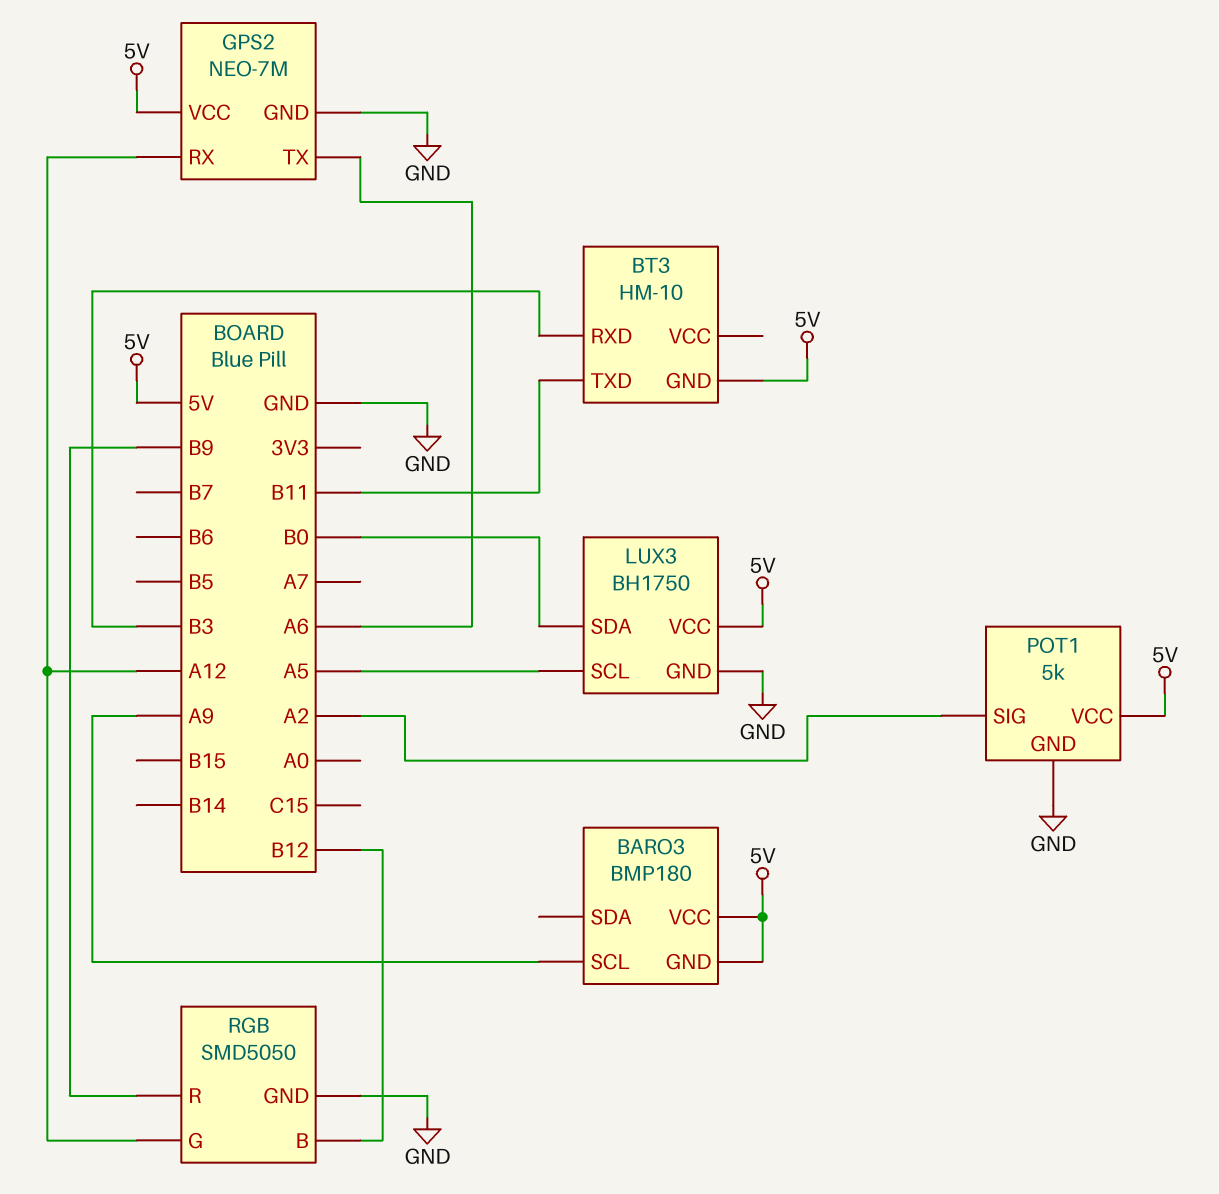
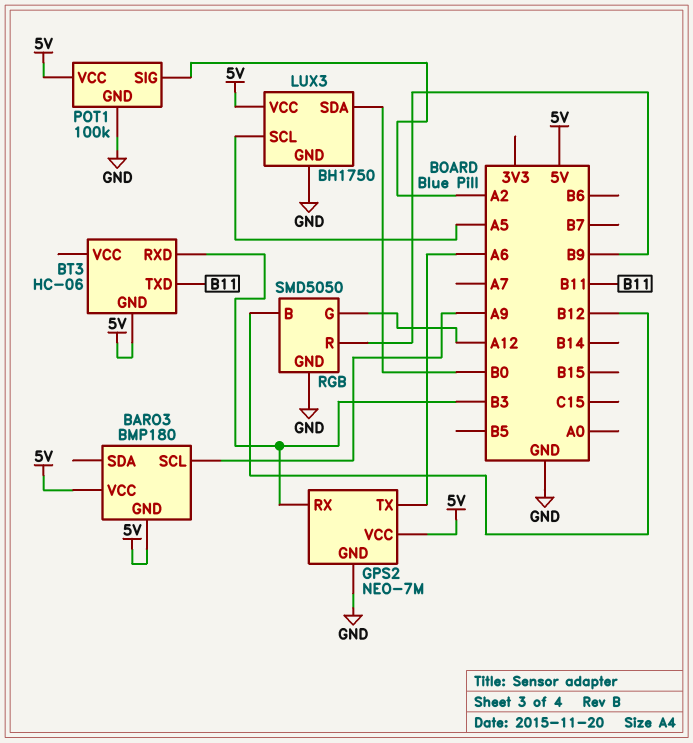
BT3: HM-10 -> HC-06
GPS2 pin RX: A12 -> B3
POT1: 5k -> 100k

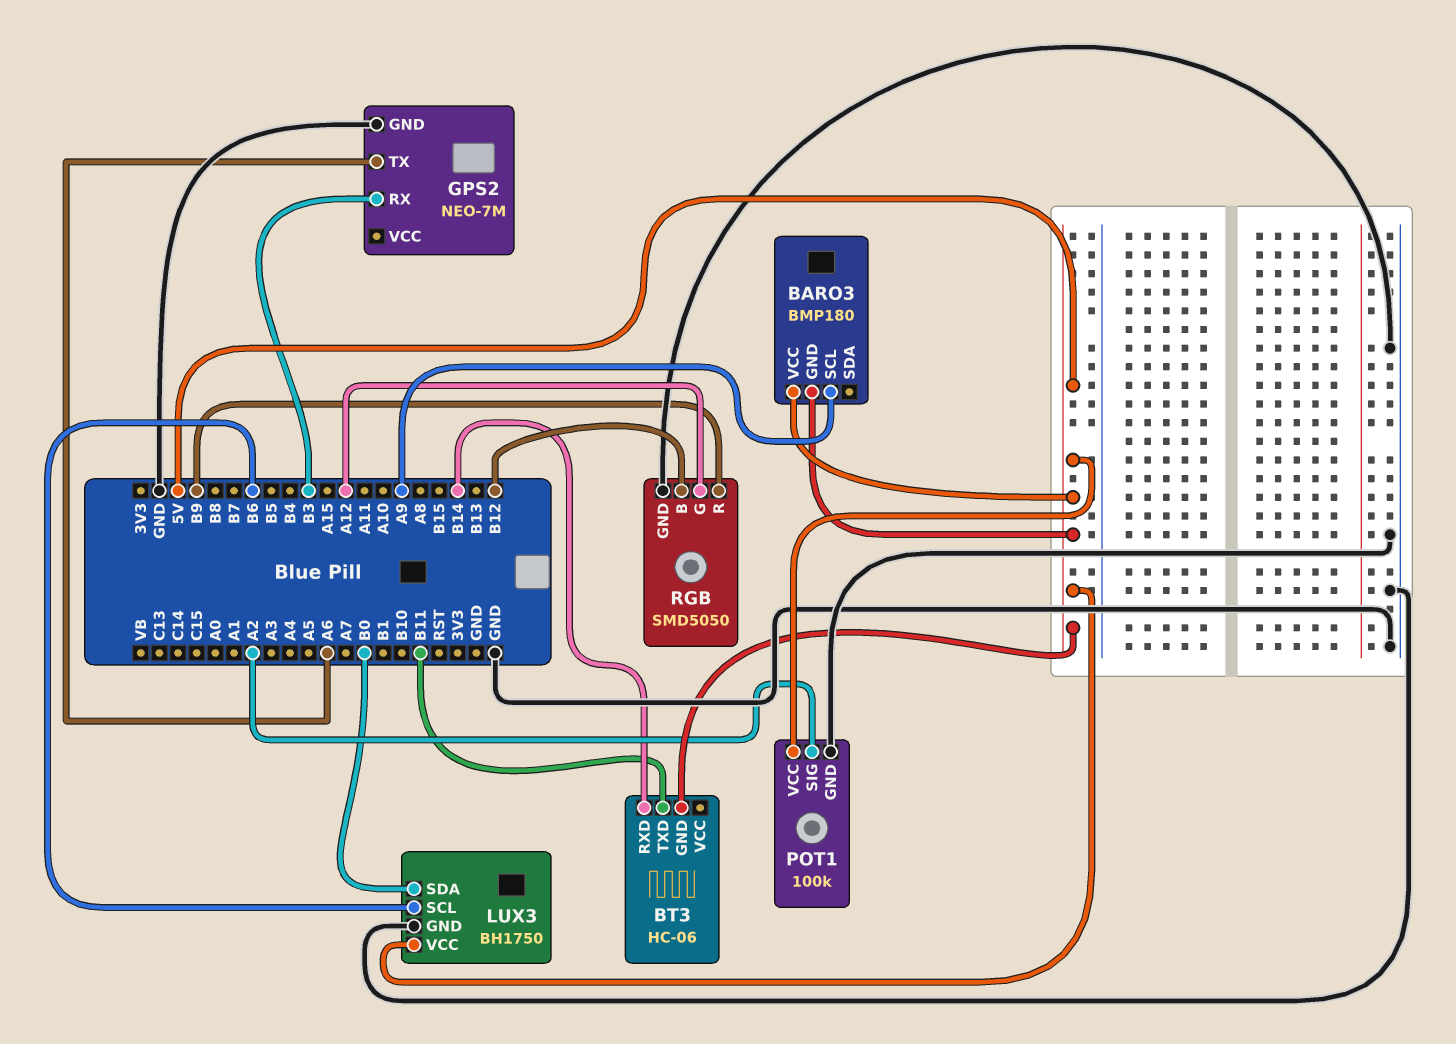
BT3 pin RXD: B3 -> B14
GPS2 pin VCC: 5V -> none
LUX3 pin SCL: A5 -> B6

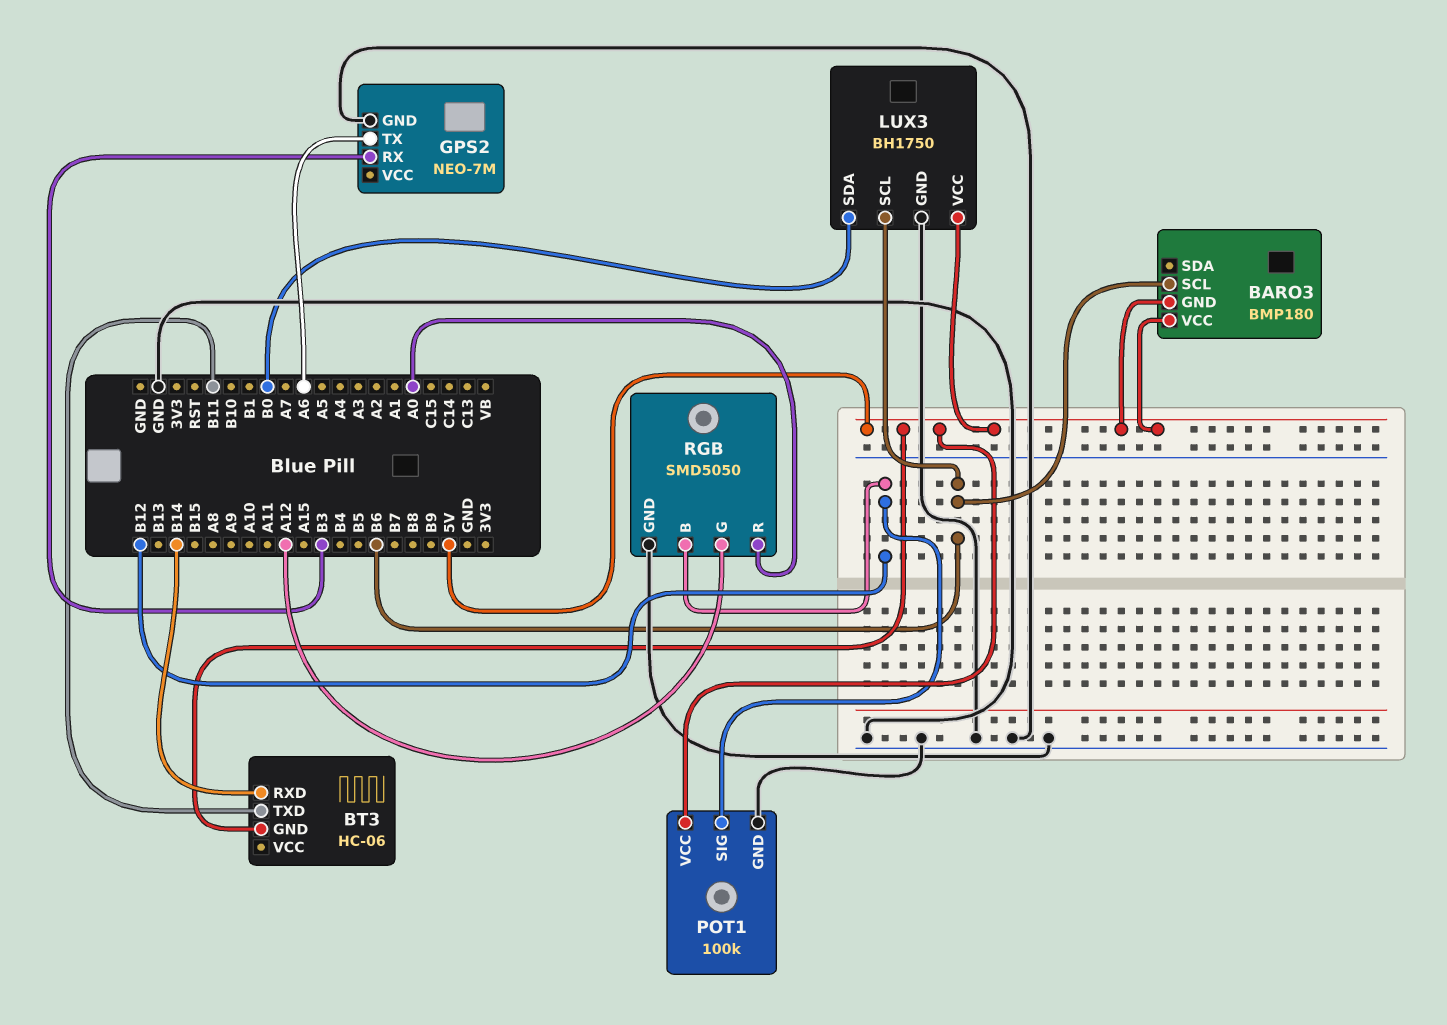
BARO3 pin SCL: A9 -> B6
POT1 pin SIG: A2 -> B12
RGB pin R: B9 -> A0

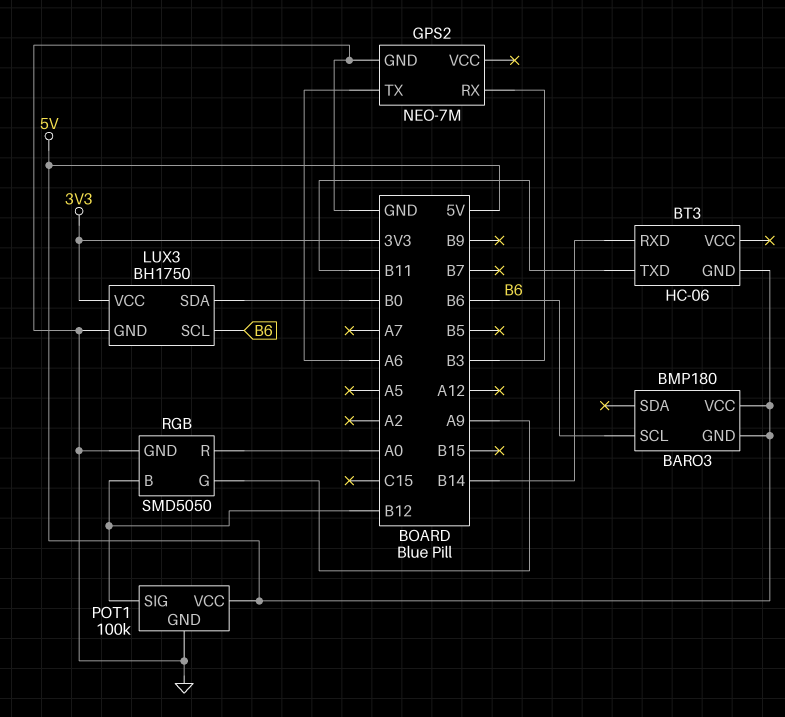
LUX3 pin VCC: 5V -> 3V3
RGB pin G: A12 -> A9

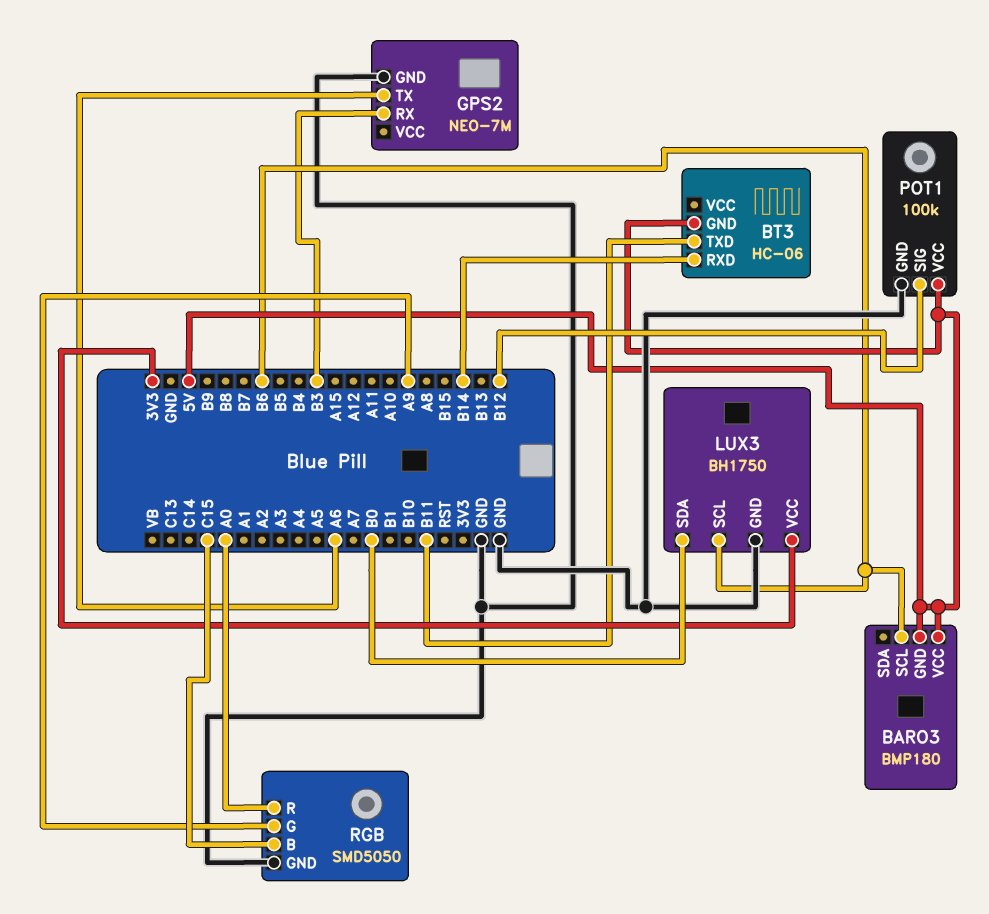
RGB pin B: B12 -> C15

